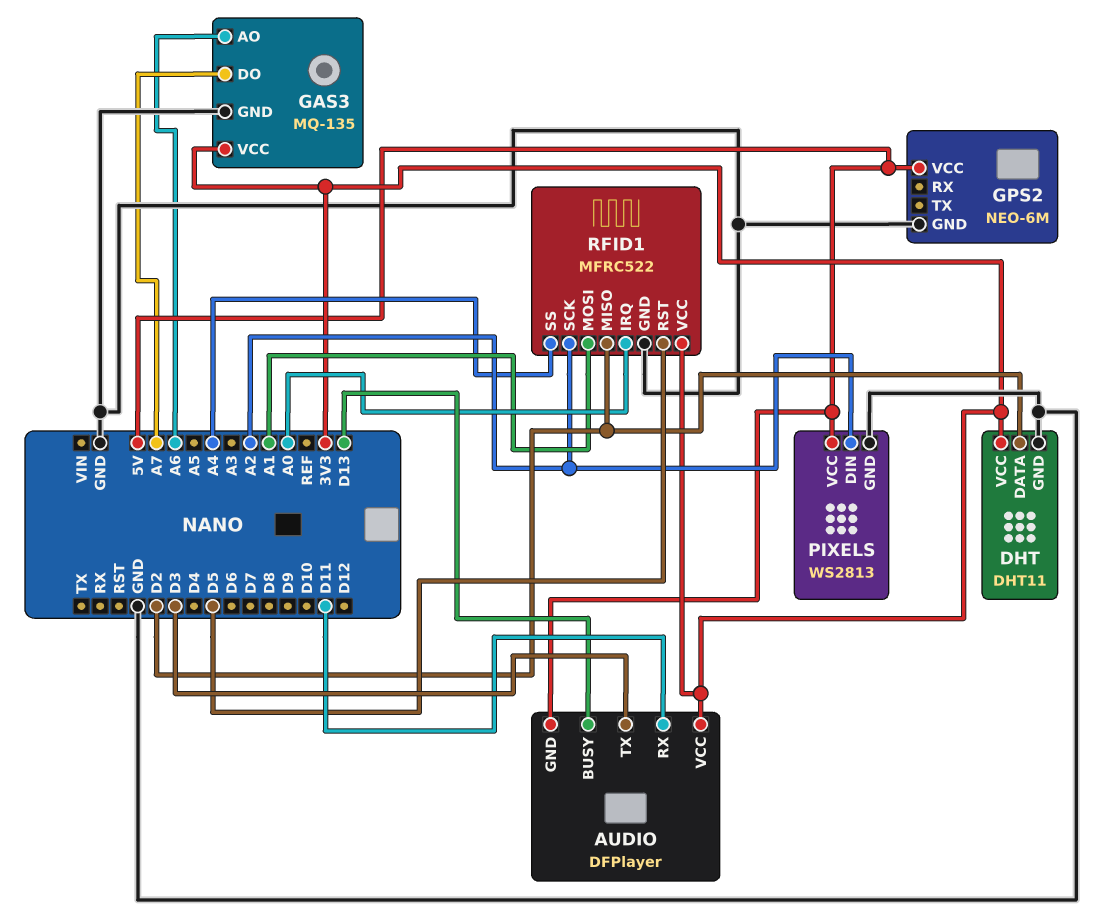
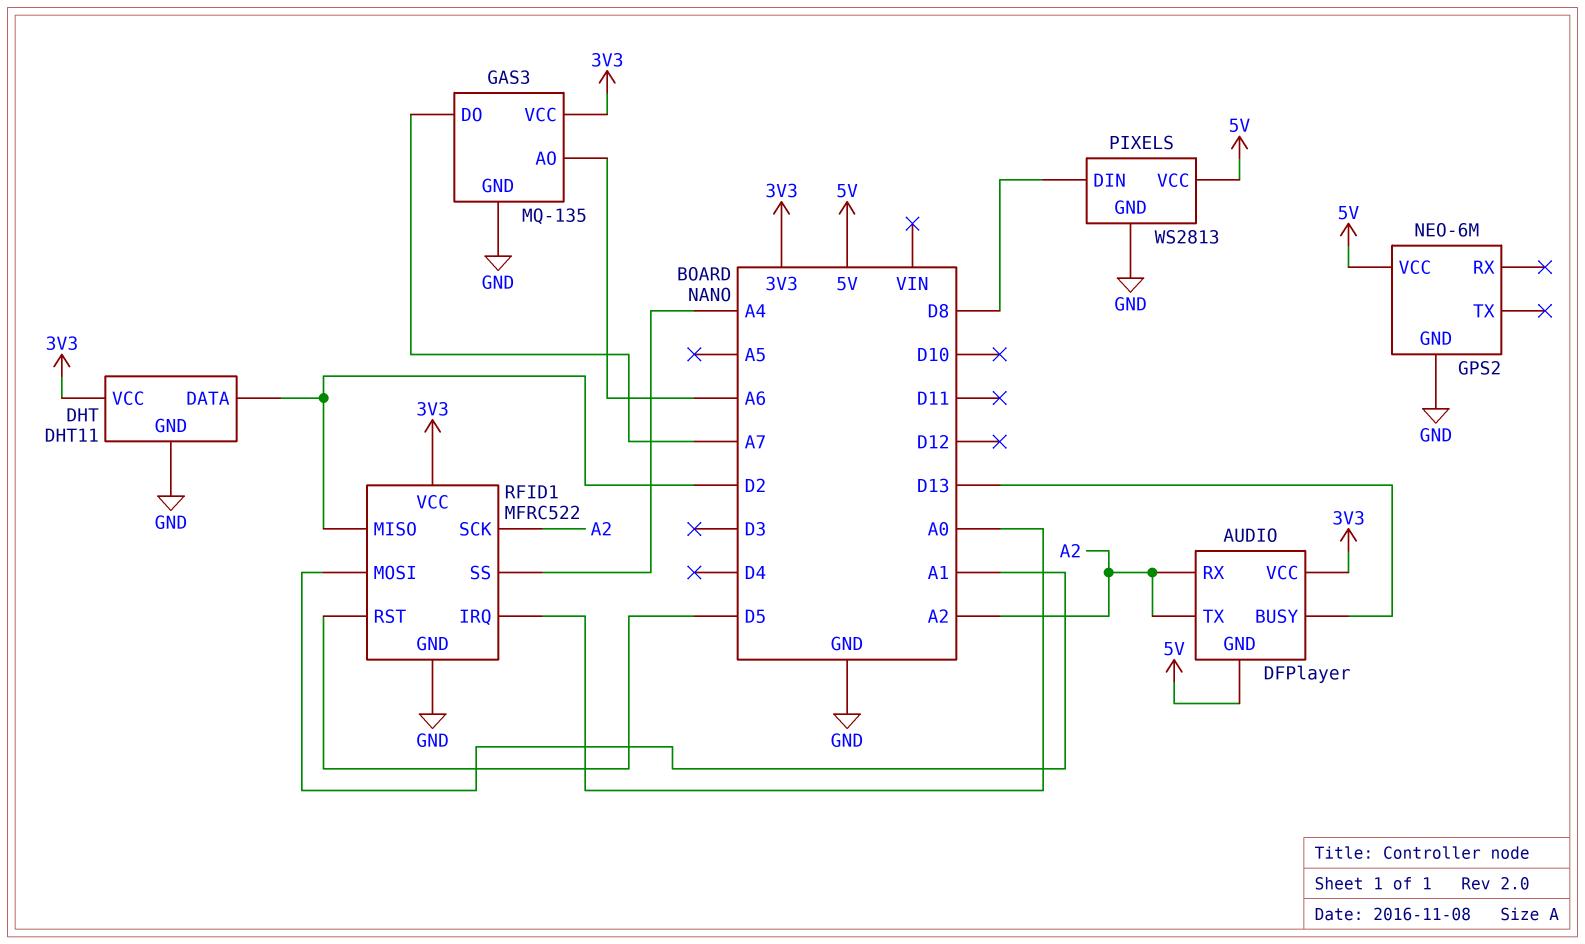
AUDIO pin RX: D11 -> A2
AUDIO pin TX: D3 -> A2
PIXELS pin DIN: A2 -> D8

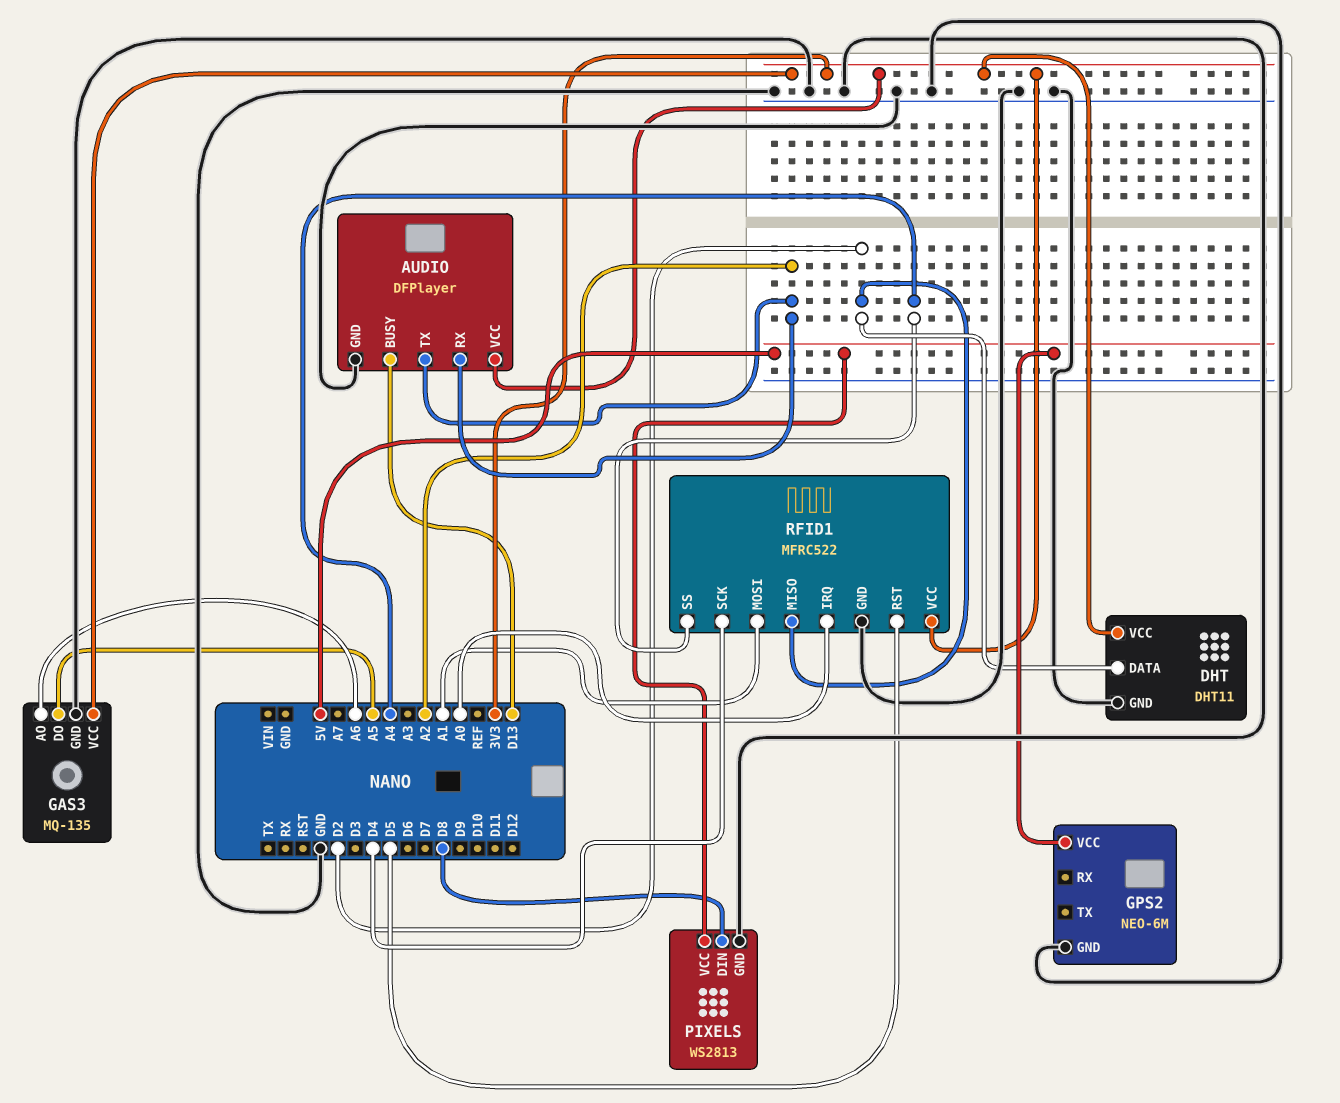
AUDIO pin GND: 5V -> GND
GAS3 pin DO: A7 -> A5
RFID1 pin SCK: A2 -> D4

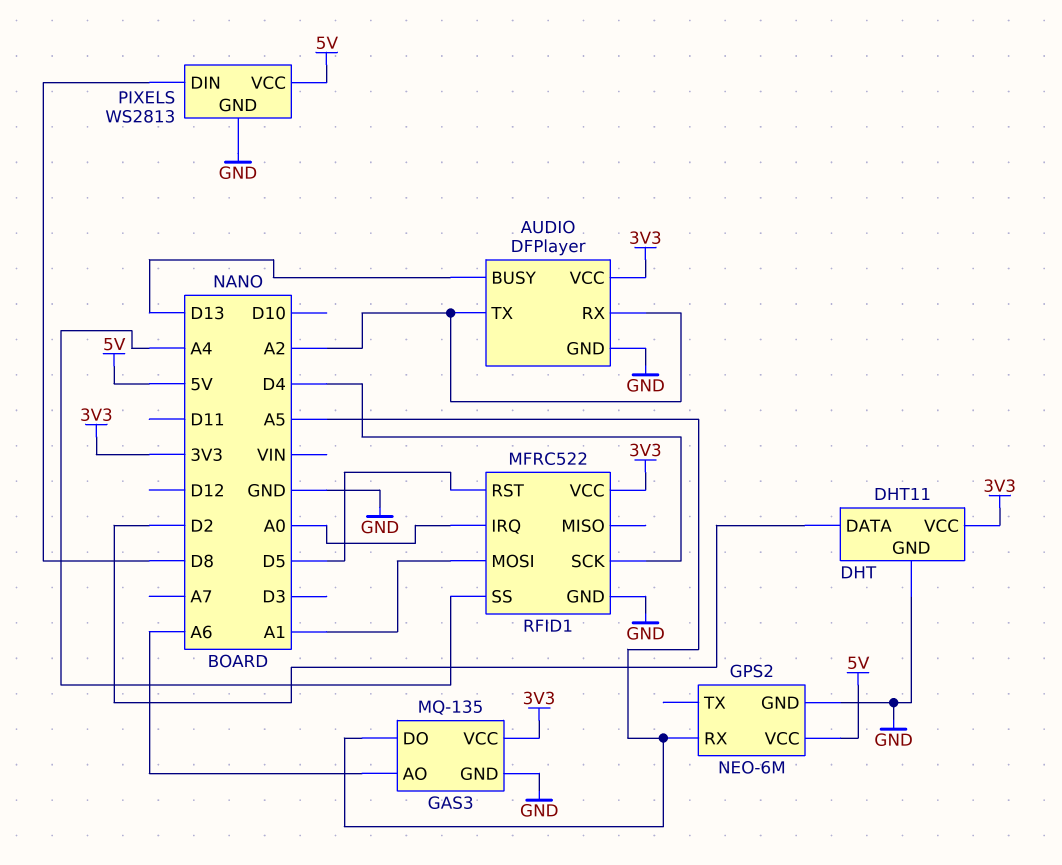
GPS2 pin RX: none -> A5
RFID1 pin MISO: D2 -> none

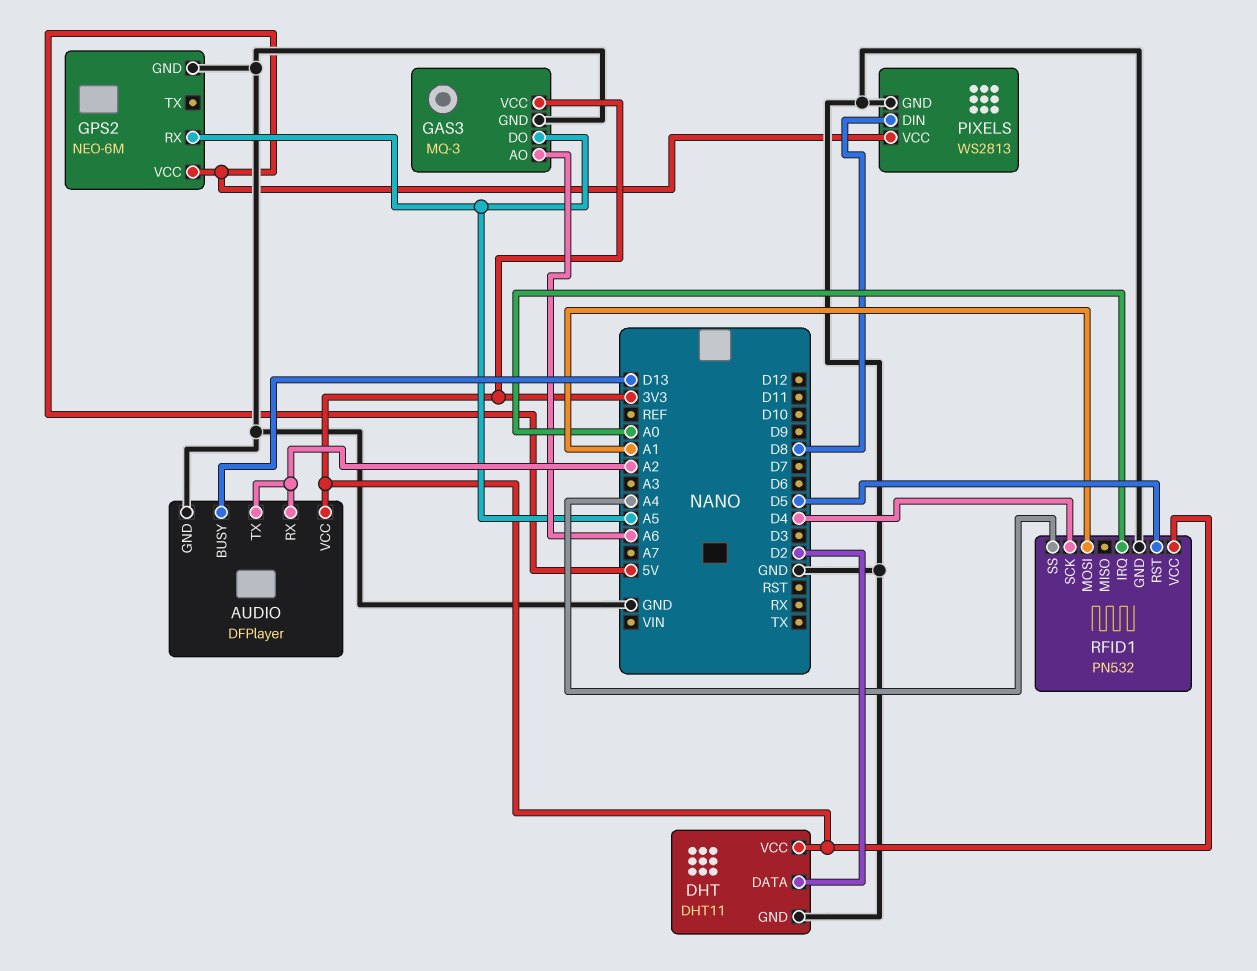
GAS3: MQ-135 -> MQ-3
RFID1: MFRC522 -> PN532

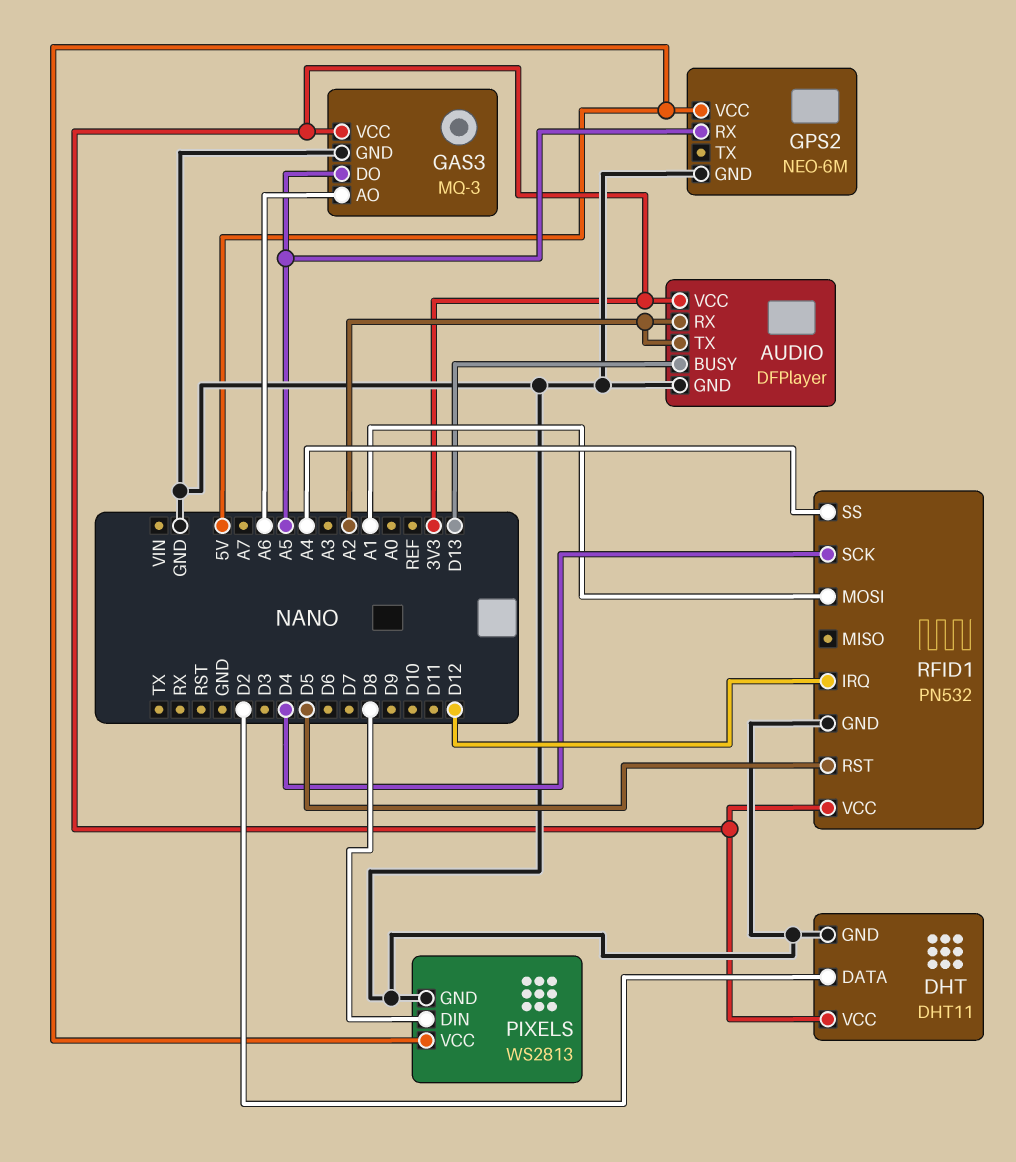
RFID1 pin IRQ: A0 -> D12

